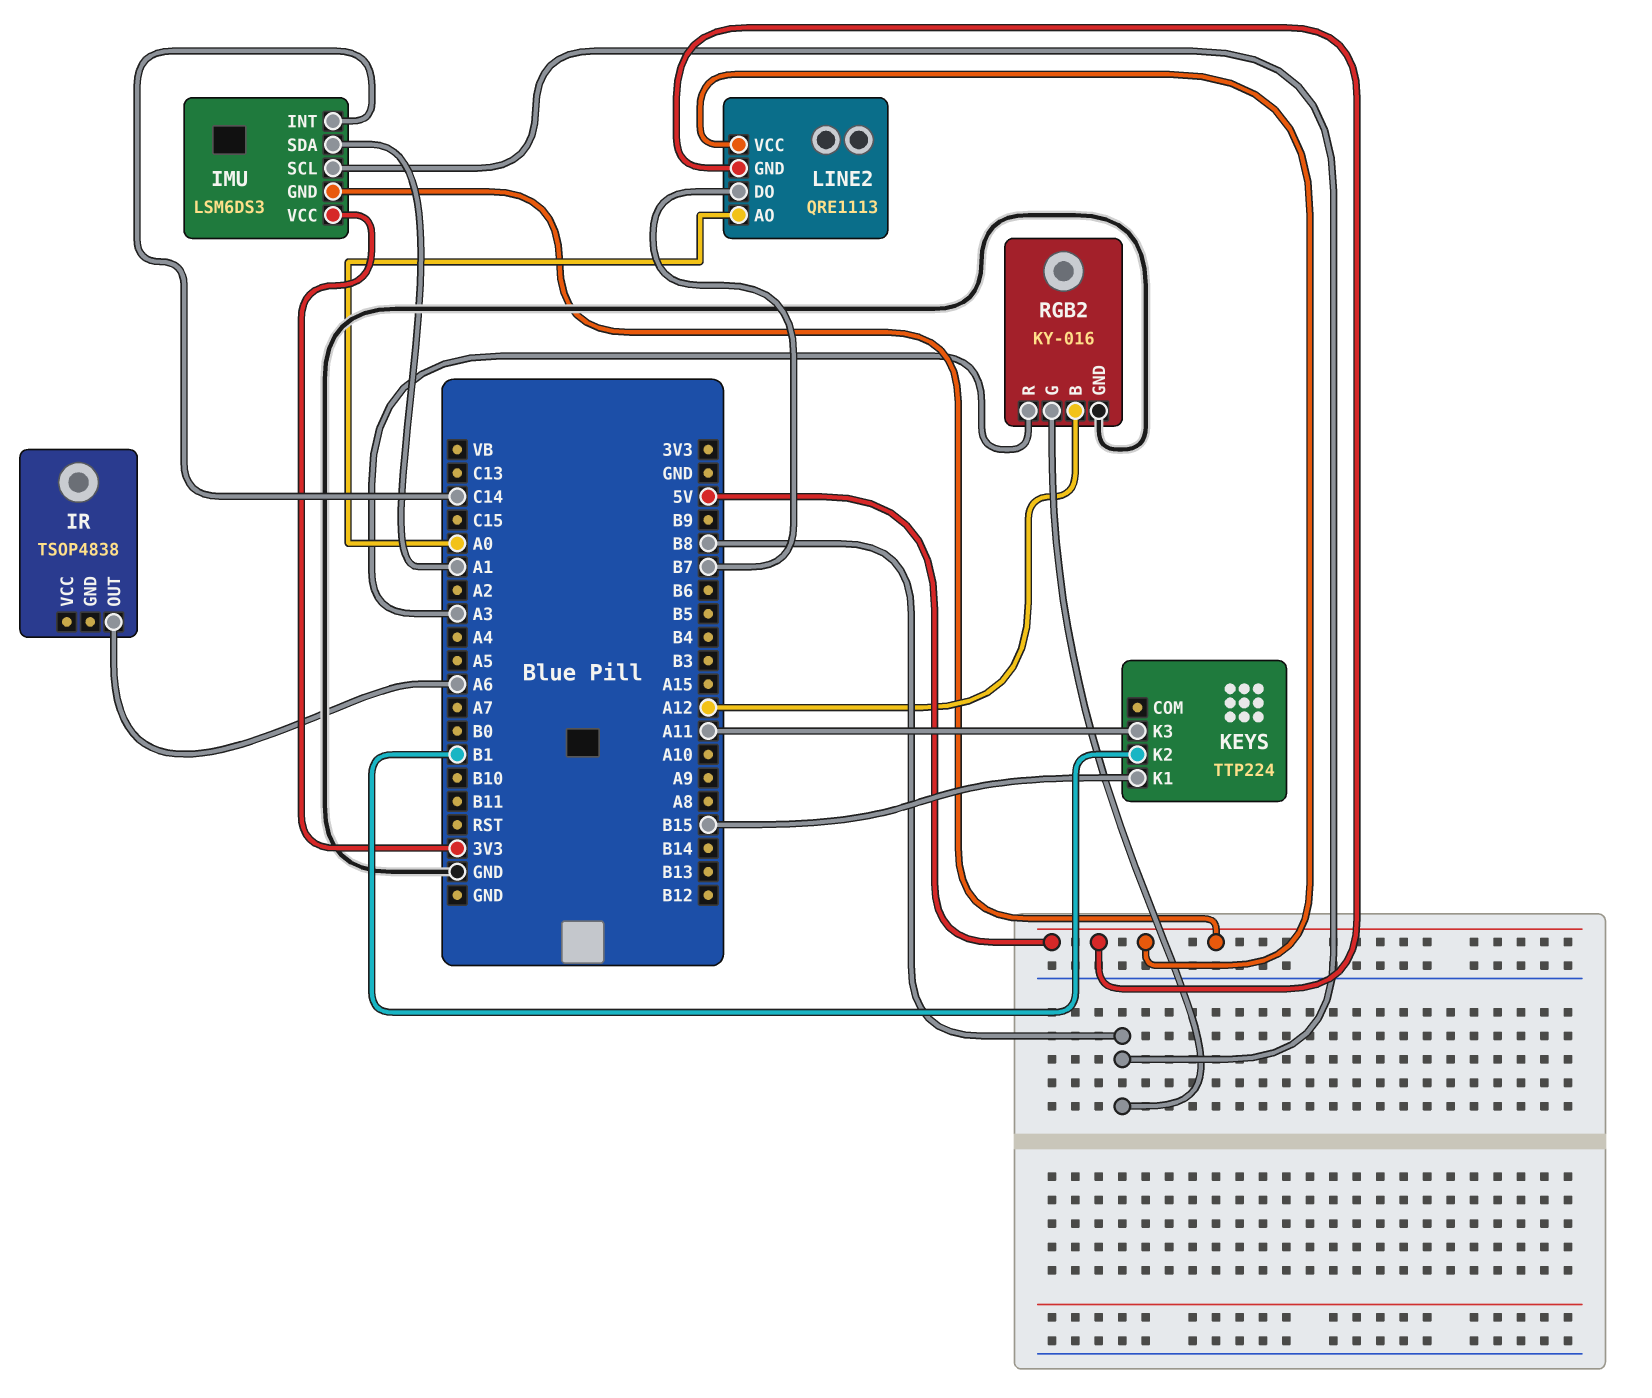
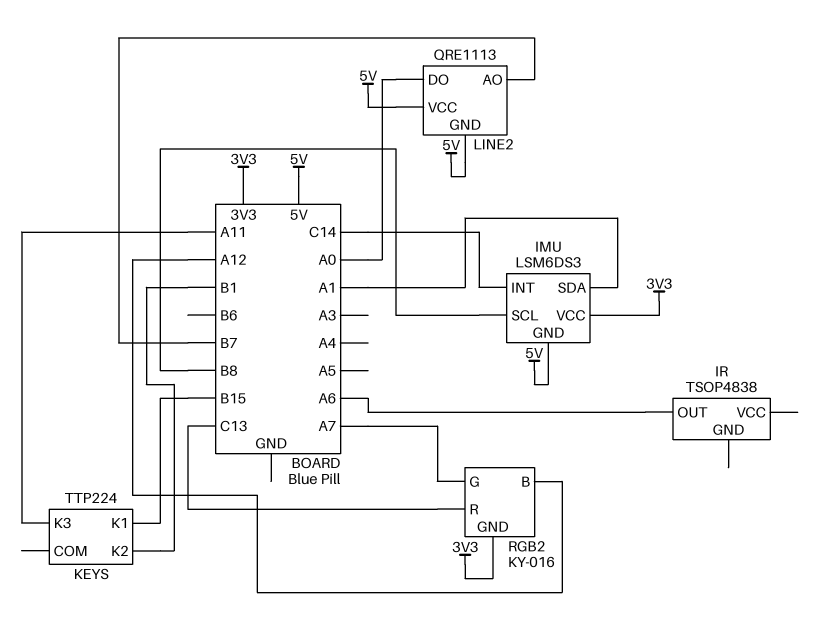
LINE2 pin AO: A0 -> B7
LINE2 pin DO: B7 -> A0
RGB2 pin G: B8 -> A7
RGB2 pin GND: GND -> 3V3
RGB2 pin R: A3 -> C13

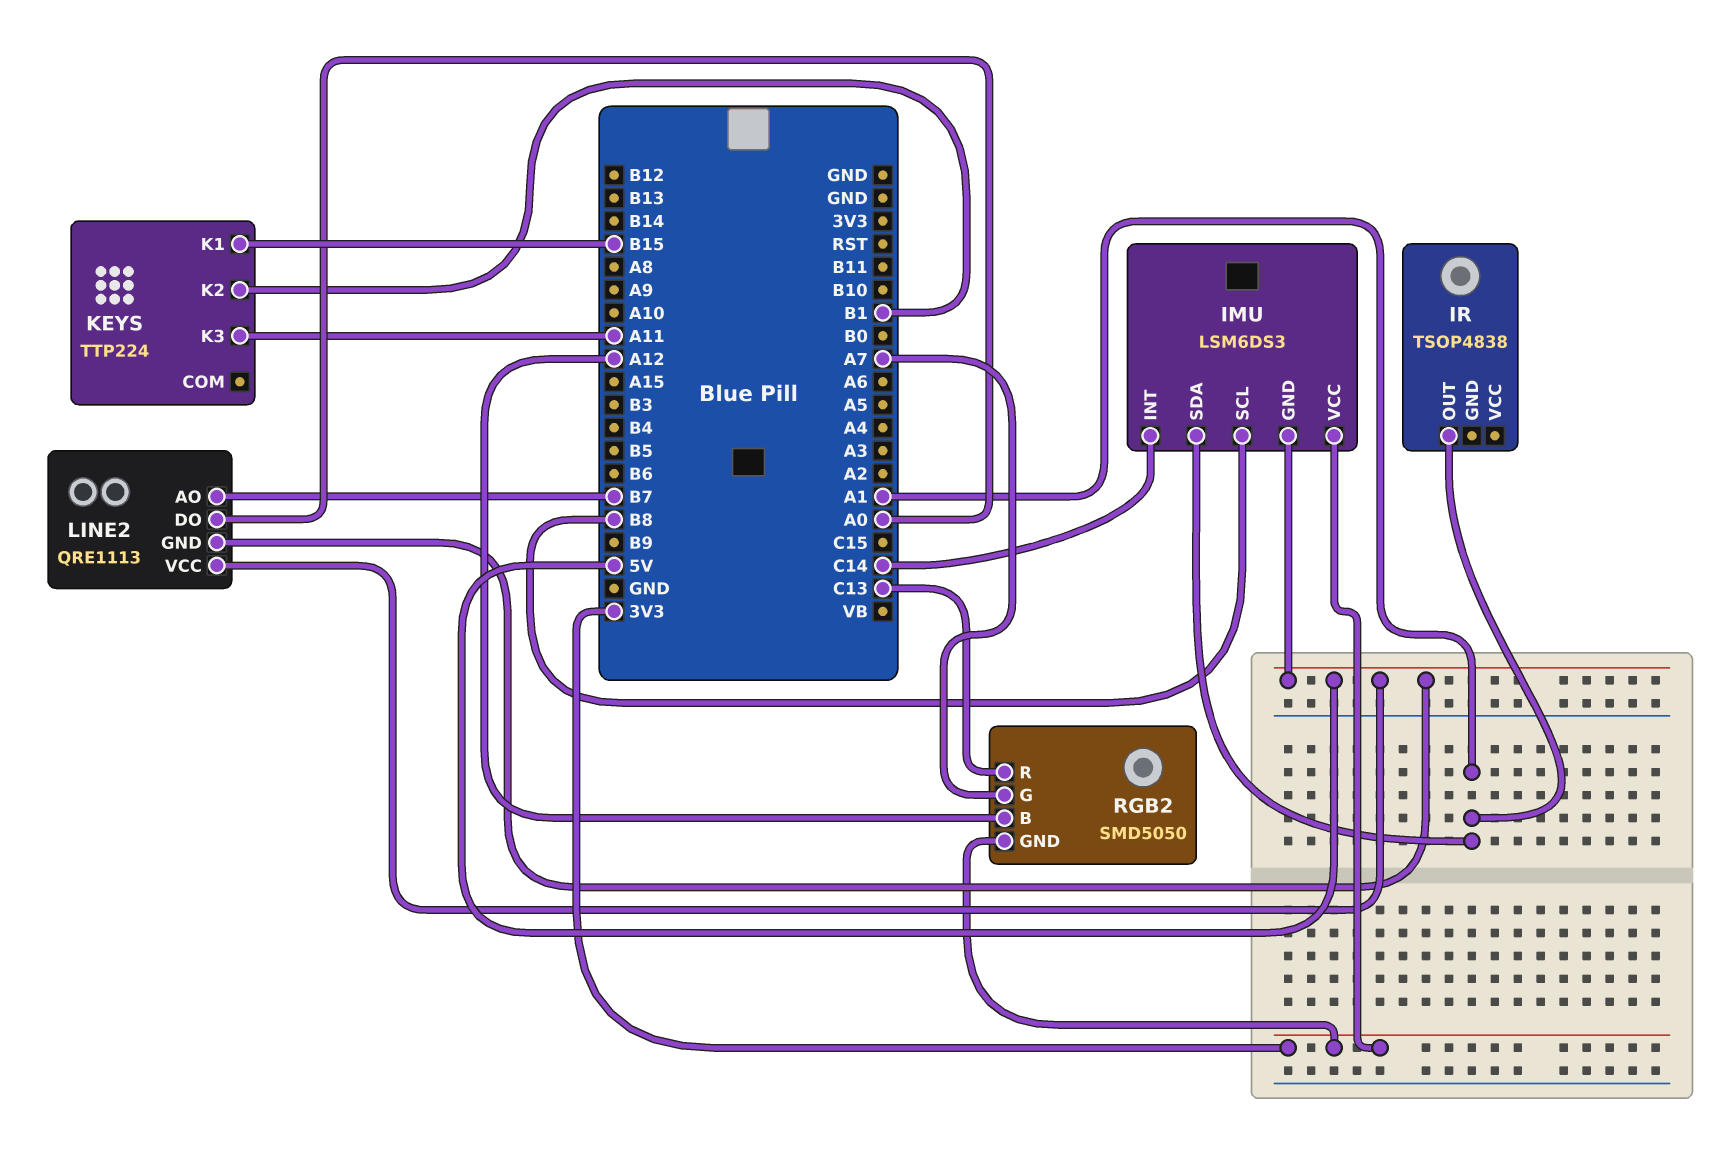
IR pin OUT: A6 -> A1
RGB2: KY-016 -> SMD5050

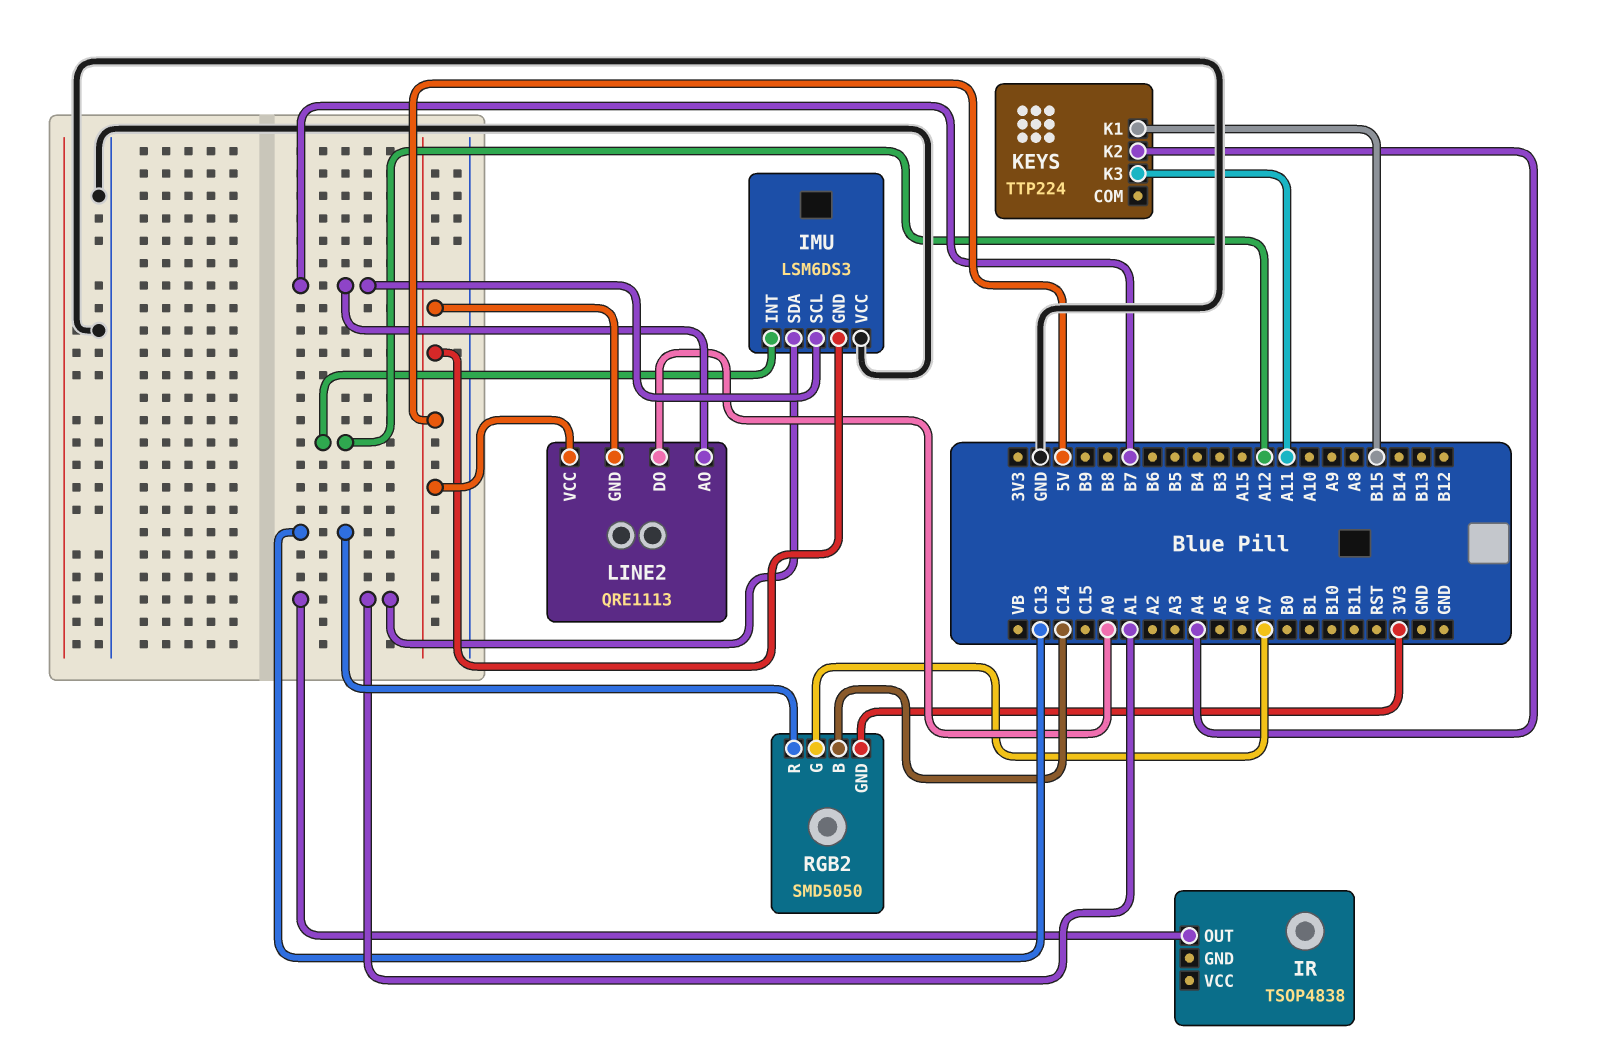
IMU pin INT: C14 -> A12
IMU pin SCL: B8 -> B7
IMU pin VCC: 3V3 -> GND
KEYS pin K2: B1 -> A4
RGB2 pin B: A12 -> C14

